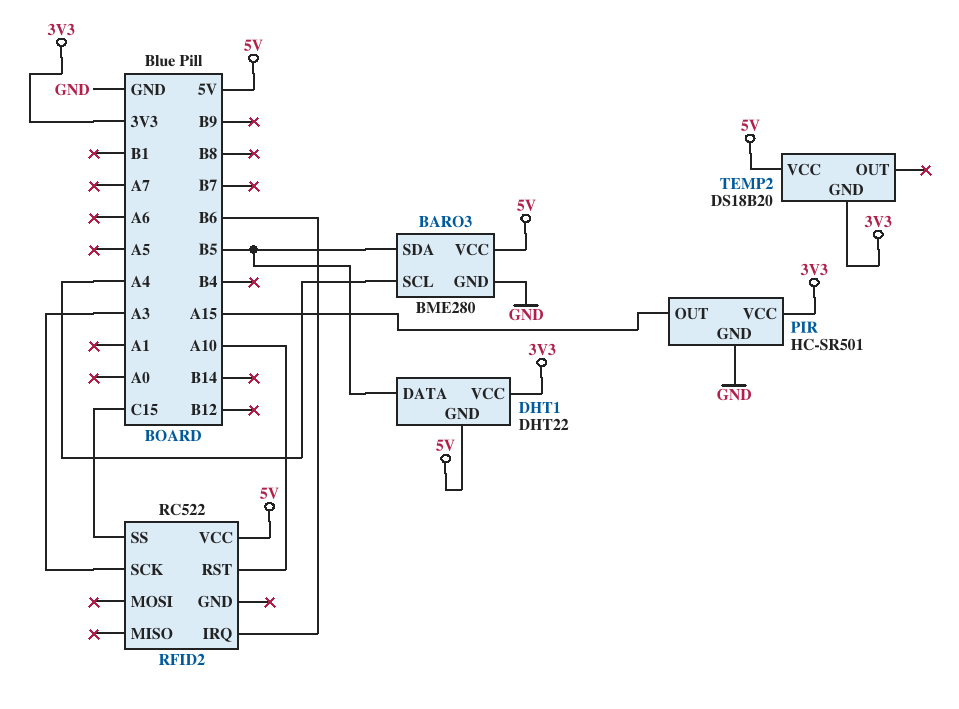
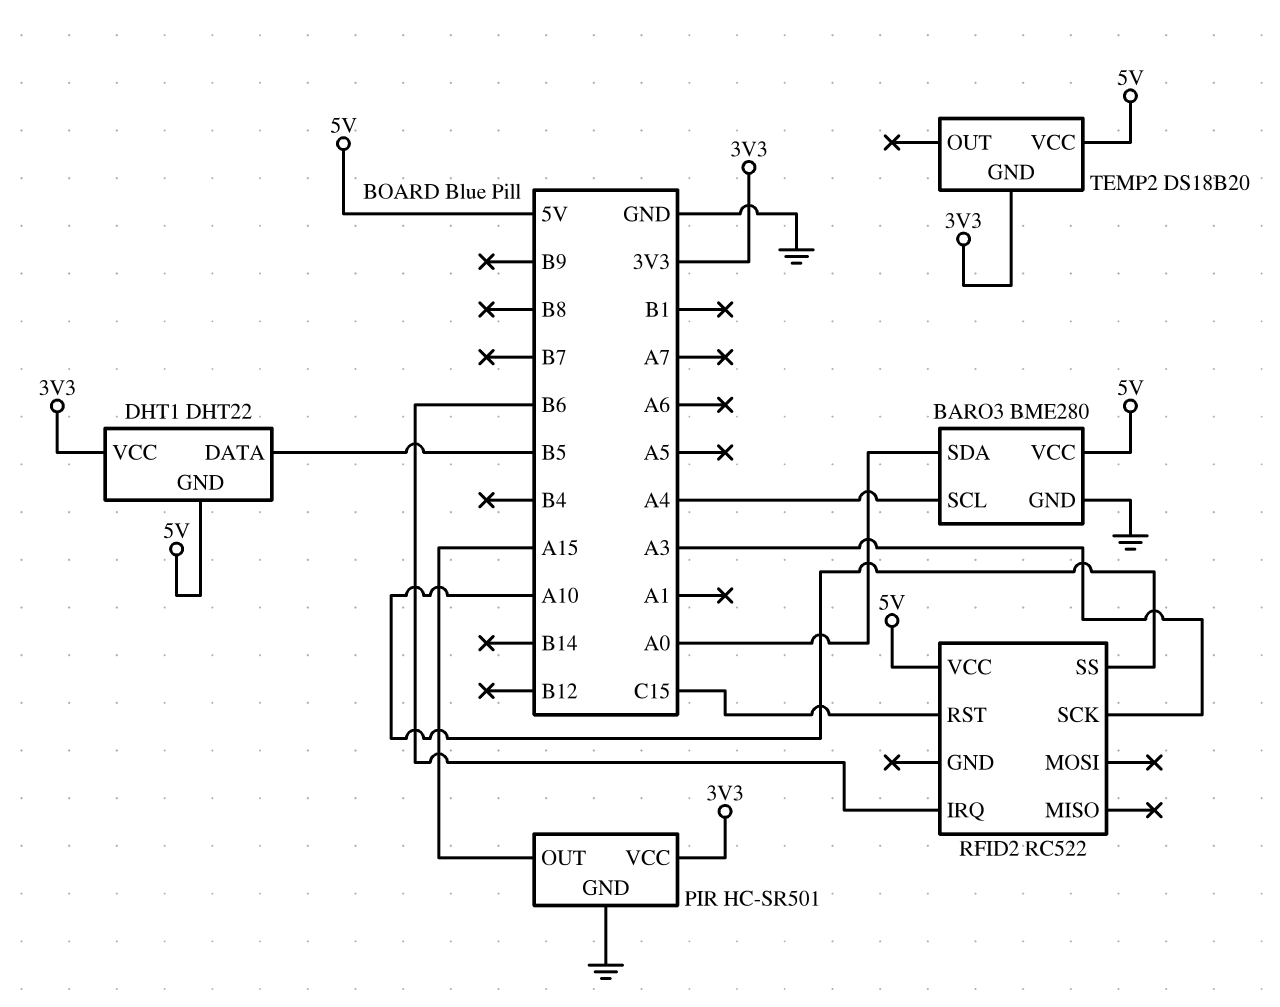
BARO3 pin SDA: B5 -> A0
RFID2 pin RST: A10 -> C15
RFID2 pin SS: C15 -> A10

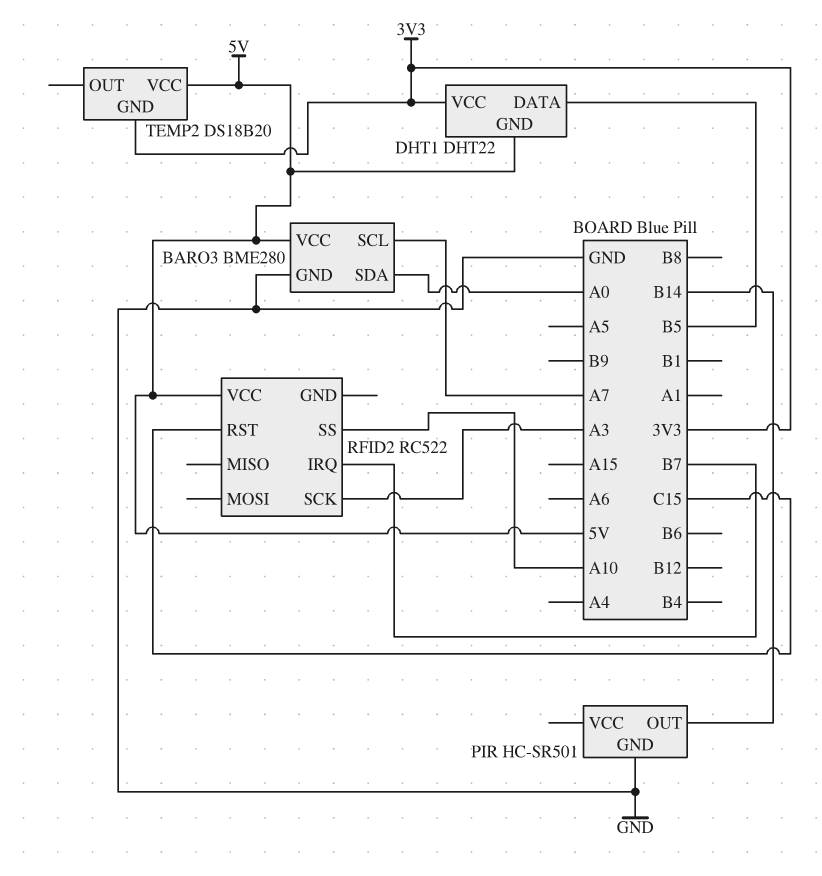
BARO3 pin SCL: A4 -> A7
PIR pin OUT: A15 -> B14
PIR pin VCC: 3V3 -> none
RFID2 pin IRQ: B6 -> B7

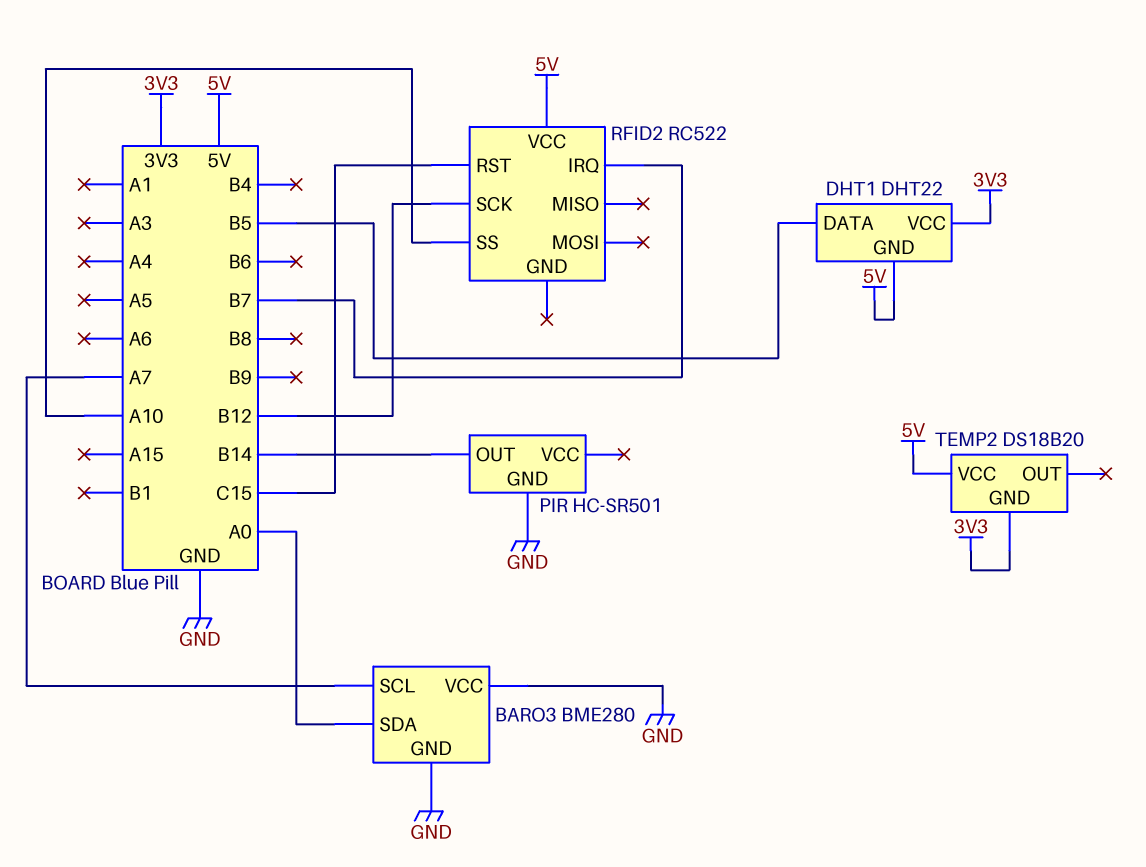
BARO3 pin VCC: 5V -> GND
RFID2 pin SCK: A3 -> B12

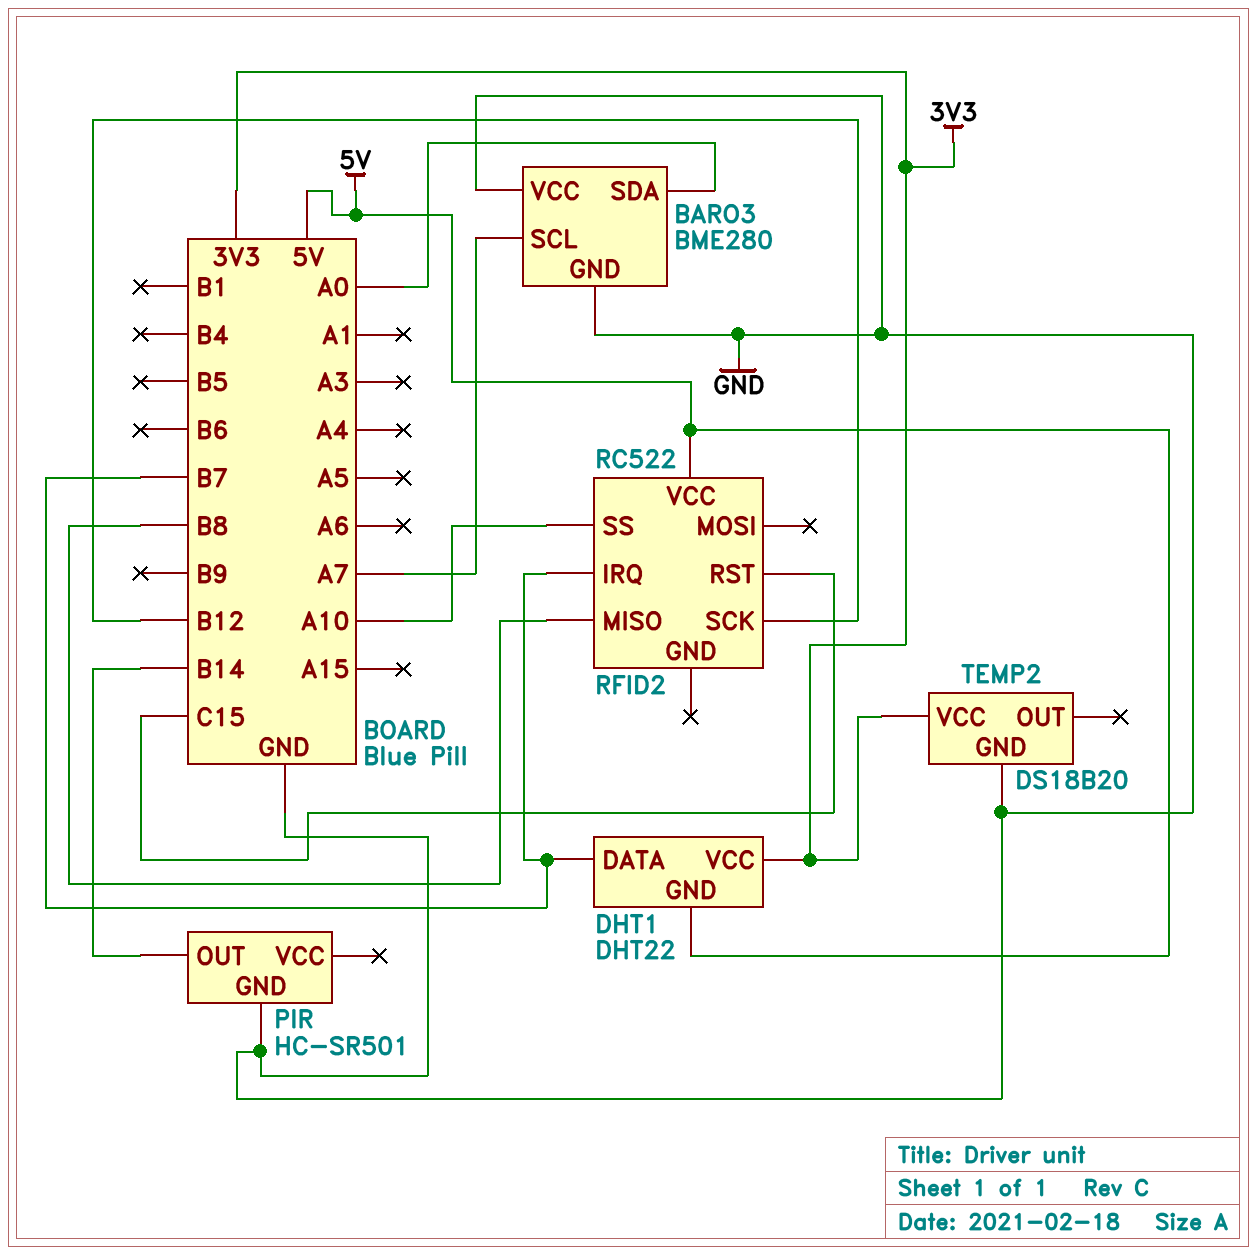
DHT1 pin DATA: B5 -> B7
RFID2 pin MISO: none -> B8
TEMP2 pin GND: 3V3 -> GND
TEMP2 pin VCC: 5V -> 3V3

